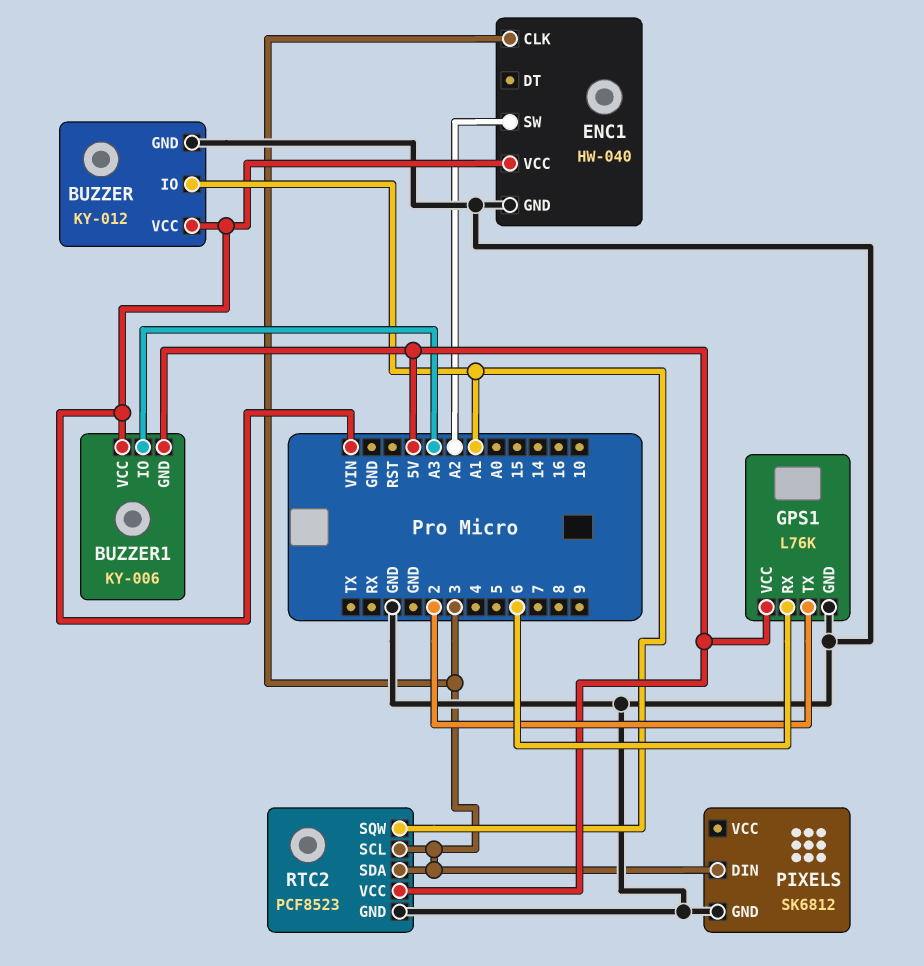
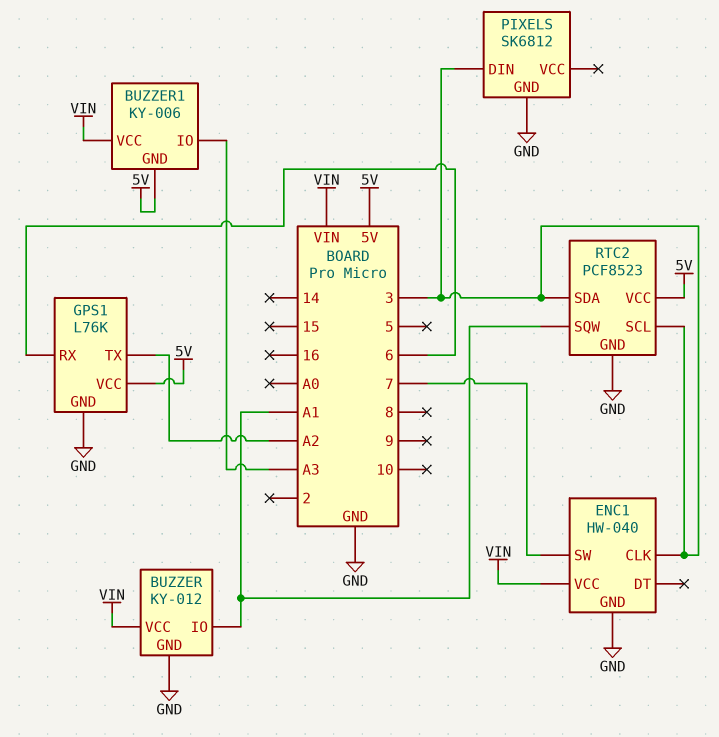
ENC1 pin SW: A2 -> 7
GPS1 pin TX: 2 -> A2

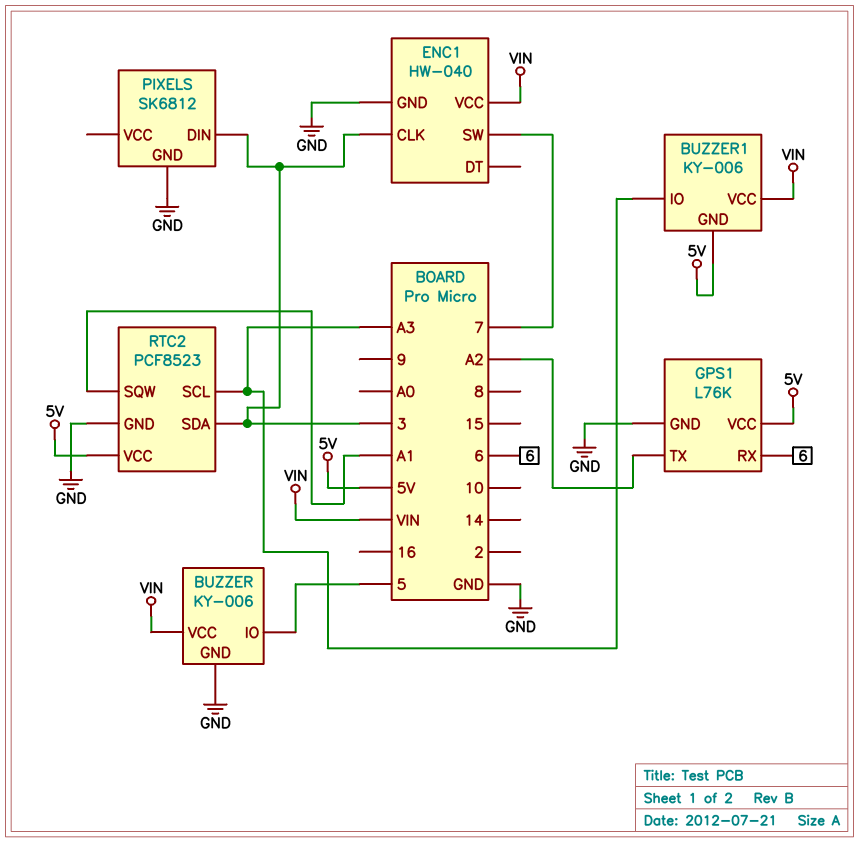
BUZZER: KY-012 -> KY-006
BUZZER pin IO: A1 -> 5
RTC2 pin SCL: 3 -> A3

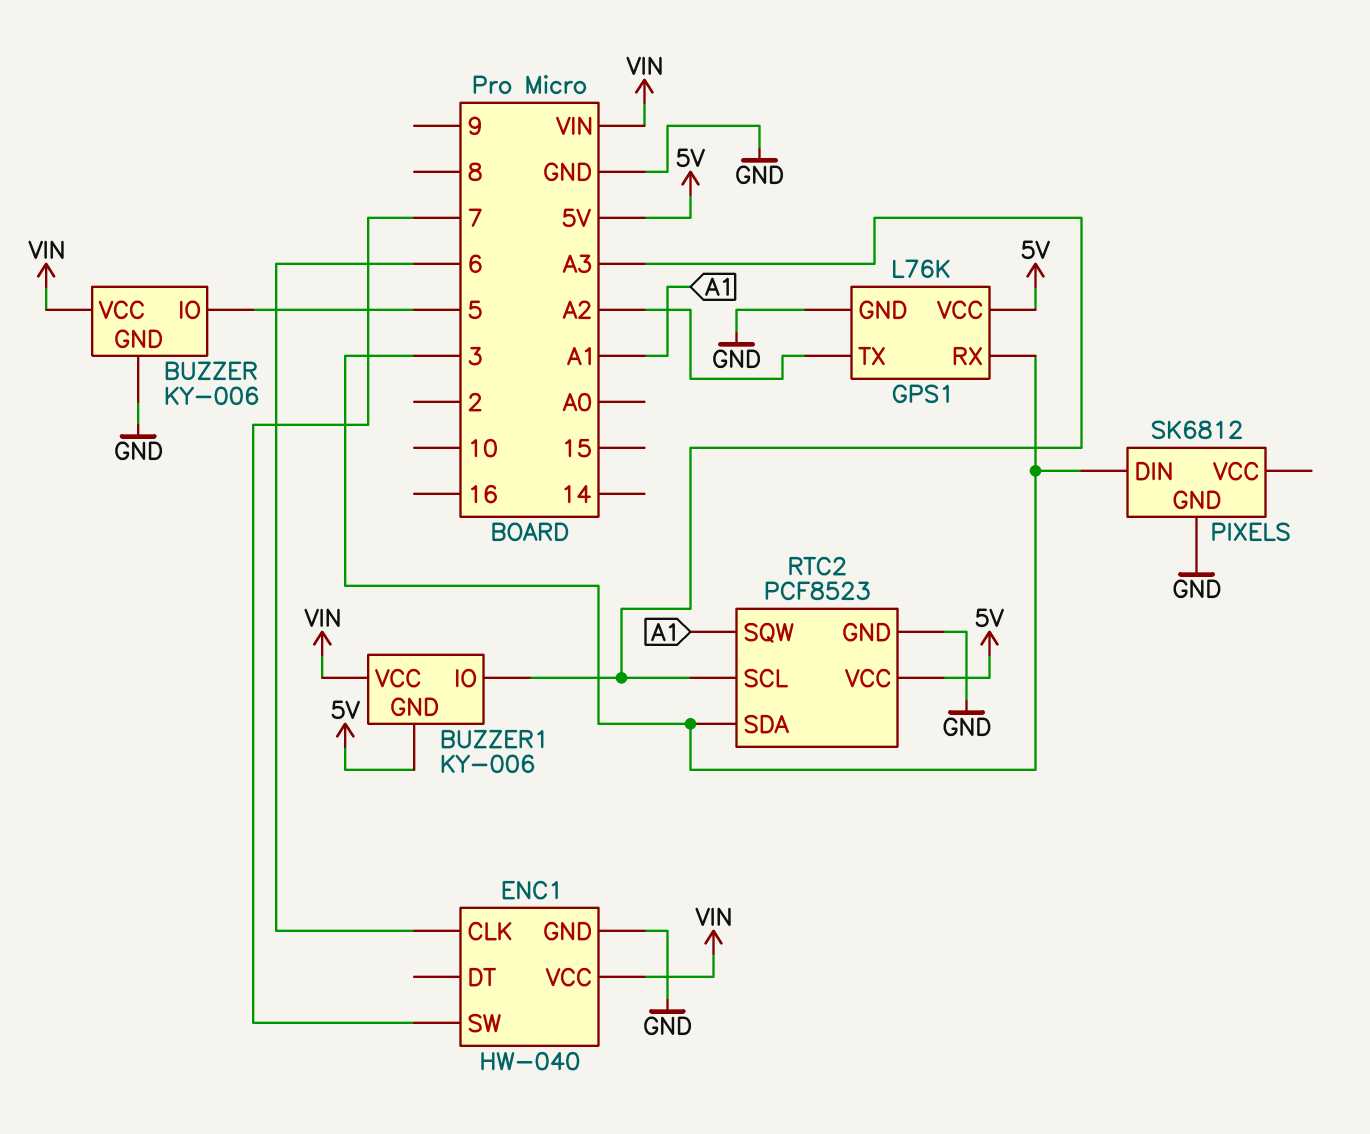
ENC1 pin CLK: 3 -> 6
GPS1 pin RX: 6 -> 3

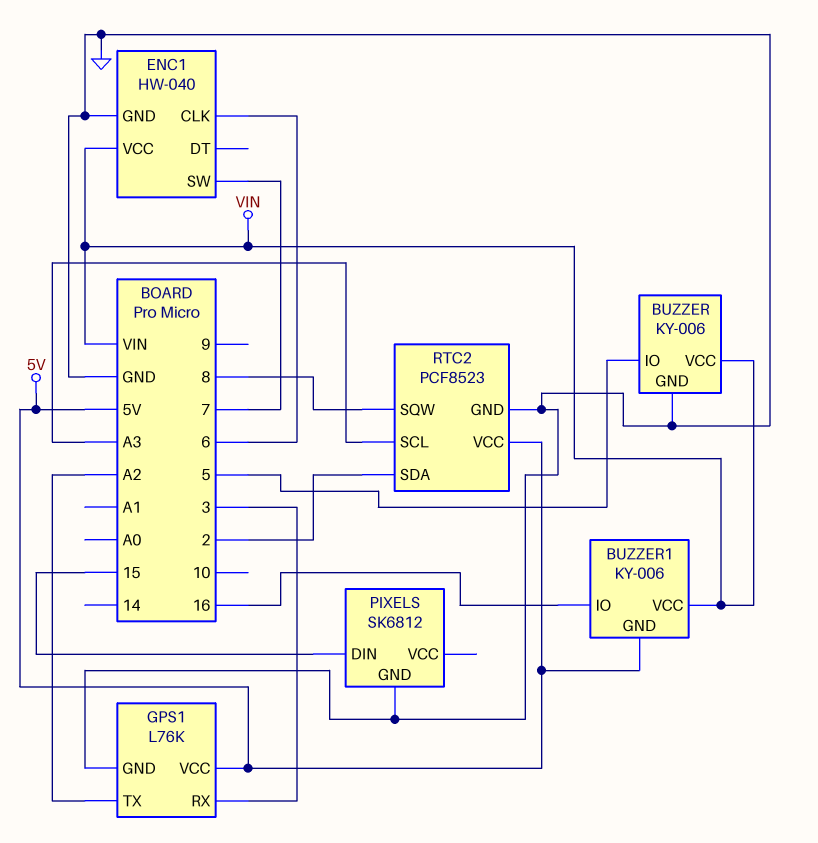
BUZZER1 pin IO: A3 -> 16
PIXELS pin DIN: 3 -> 15
RTC2 pin SDA: 3 -> 2
RTC2 pin SQW: A1 -> 8

